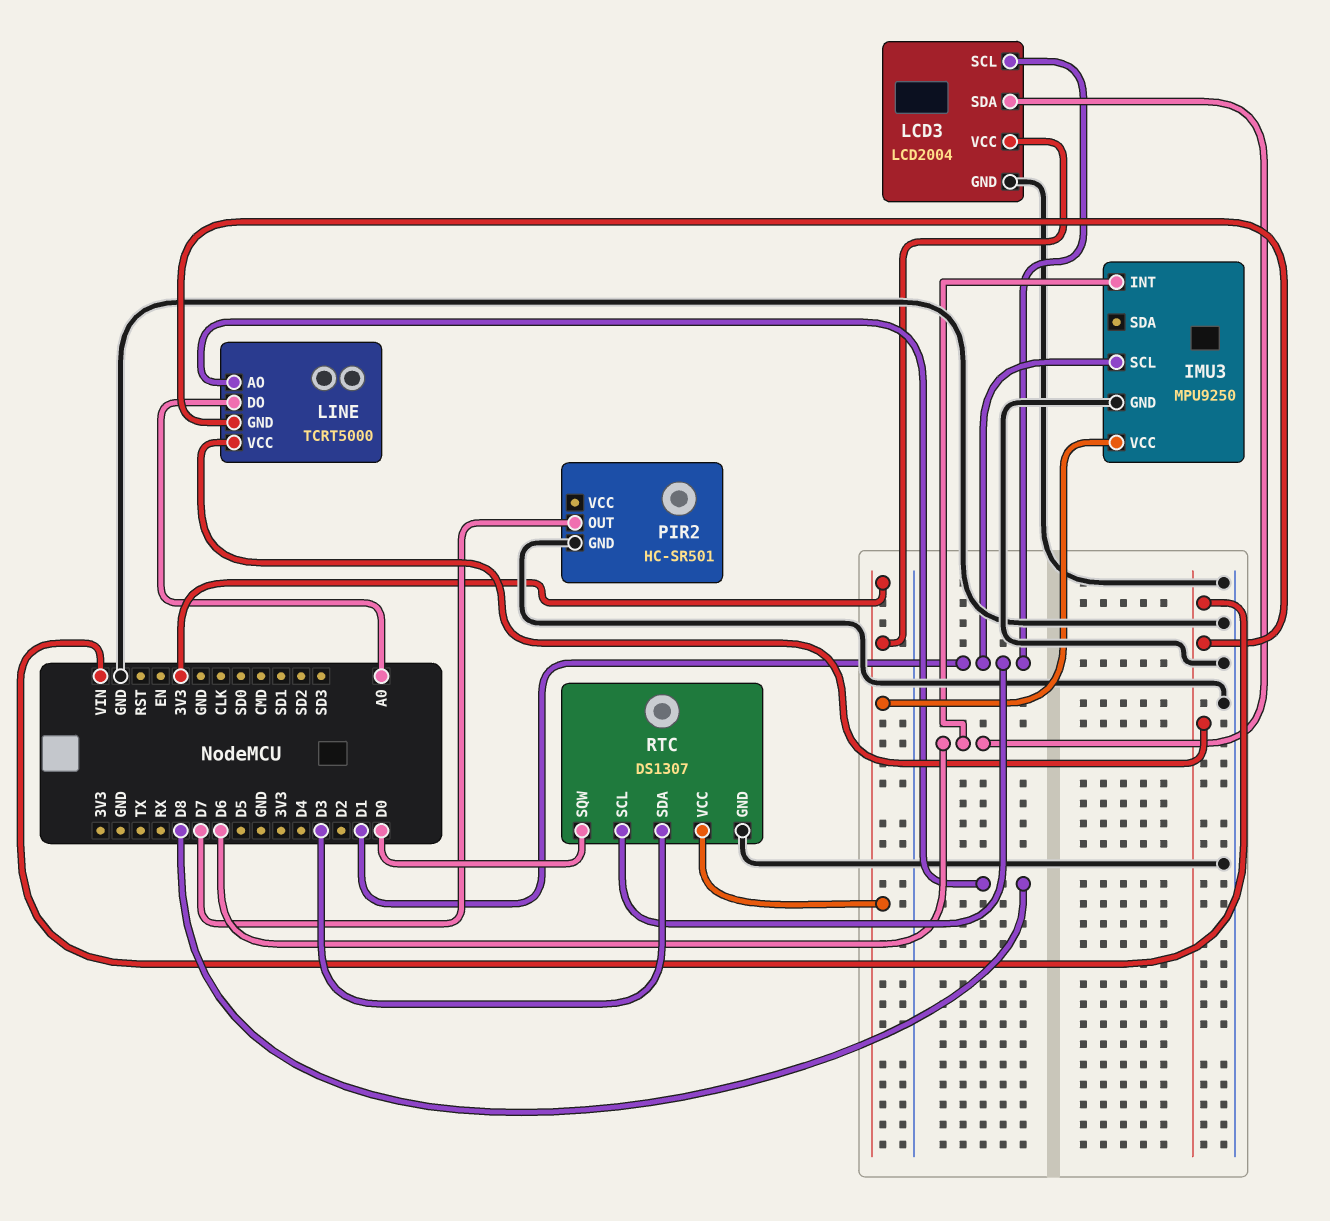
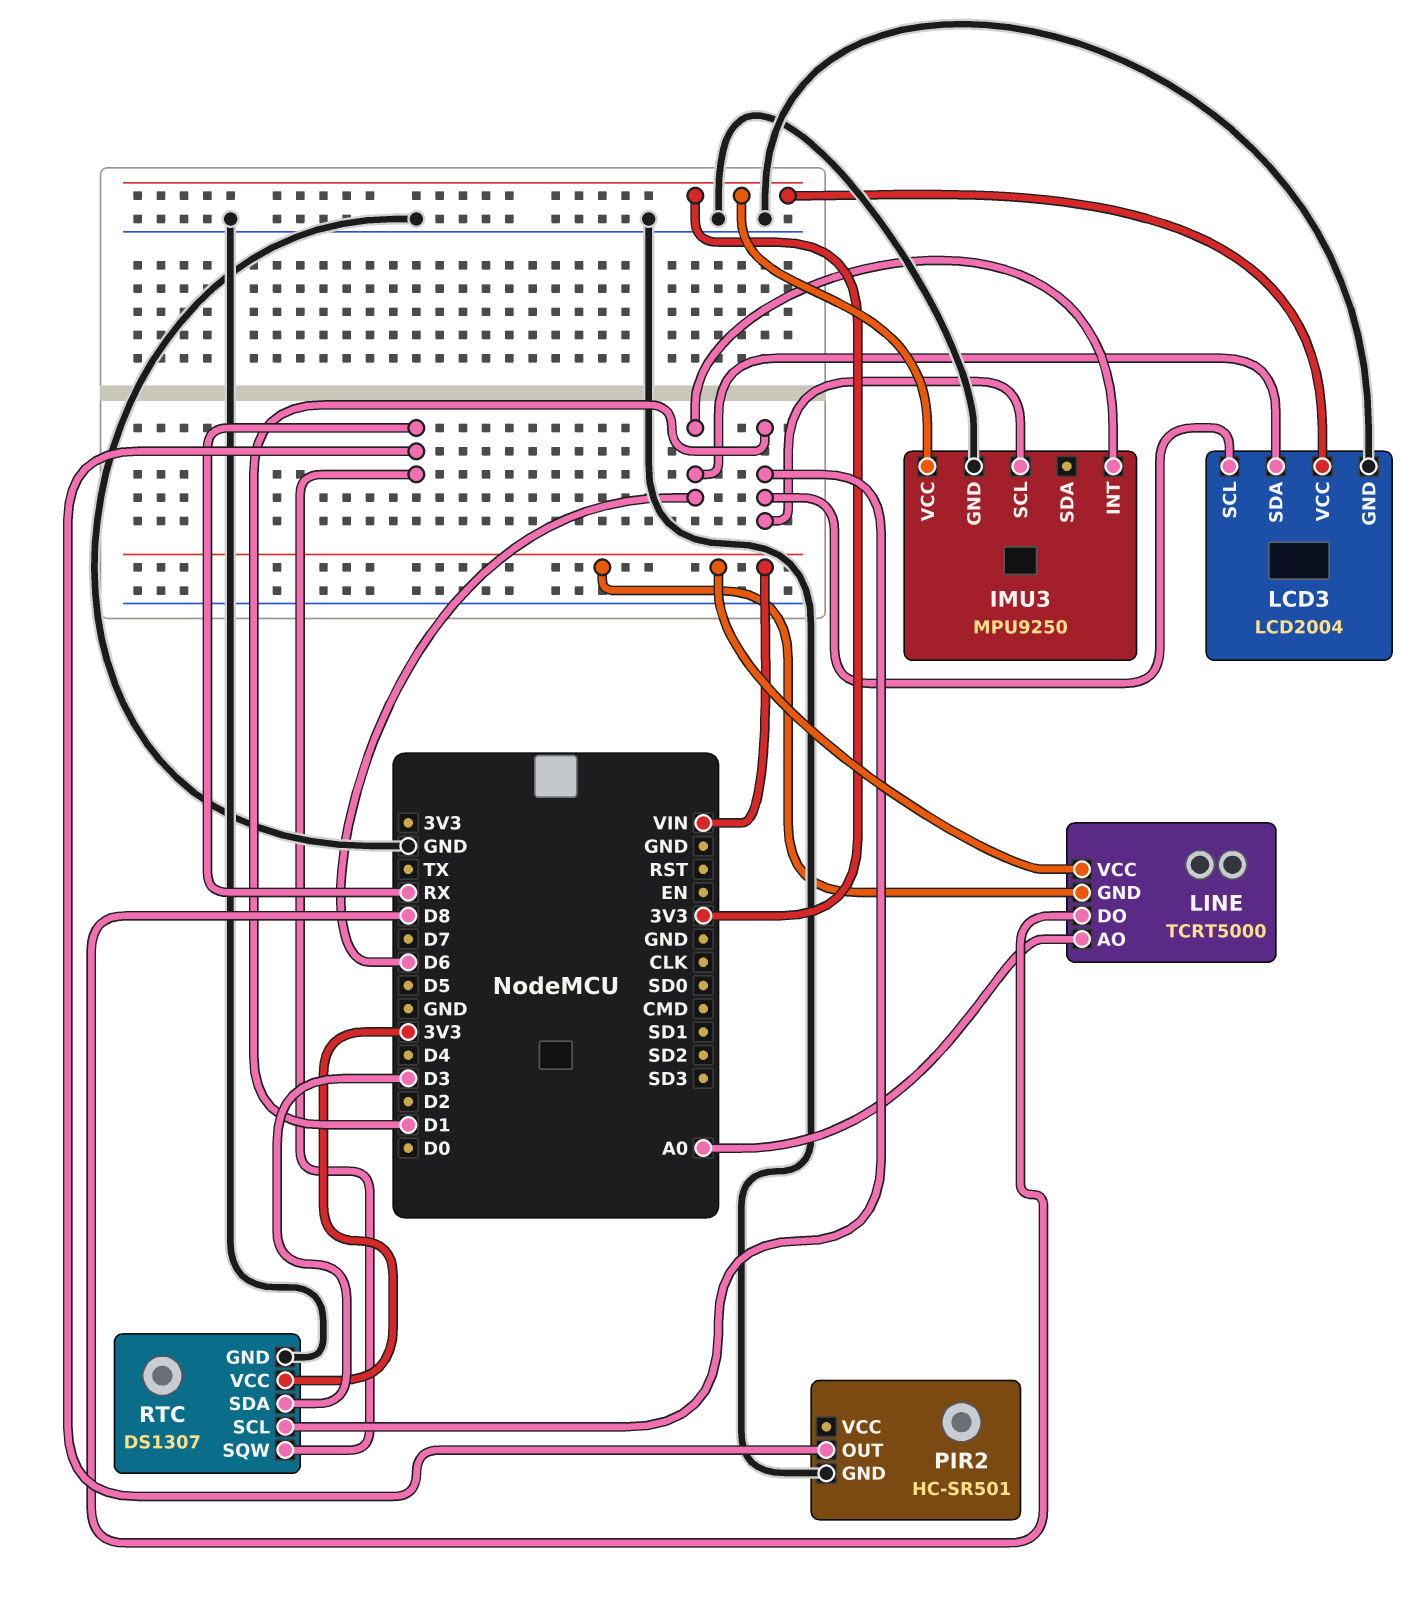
LINE pin AO: D8 -> A0
LINE pin DO: A0 -> D8
PIR2 pin OUT: D7 -> RX
RTC pin SQW: D0 -> RX

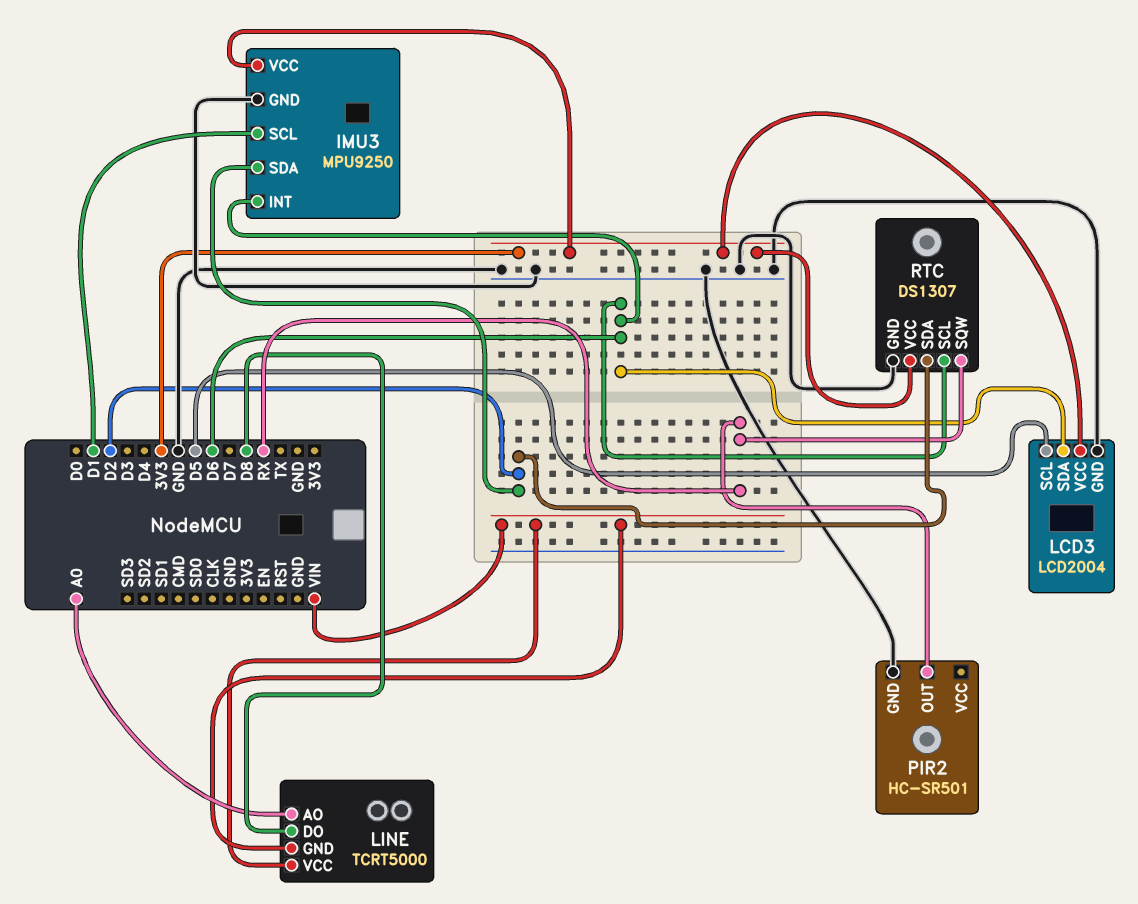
IMU3 pin SDA: none -> D2
LCD3 pin SCL: D1 -> D5
RTC pin SCL: D1 -> D6
RTC pin SDA: D3 -> D2

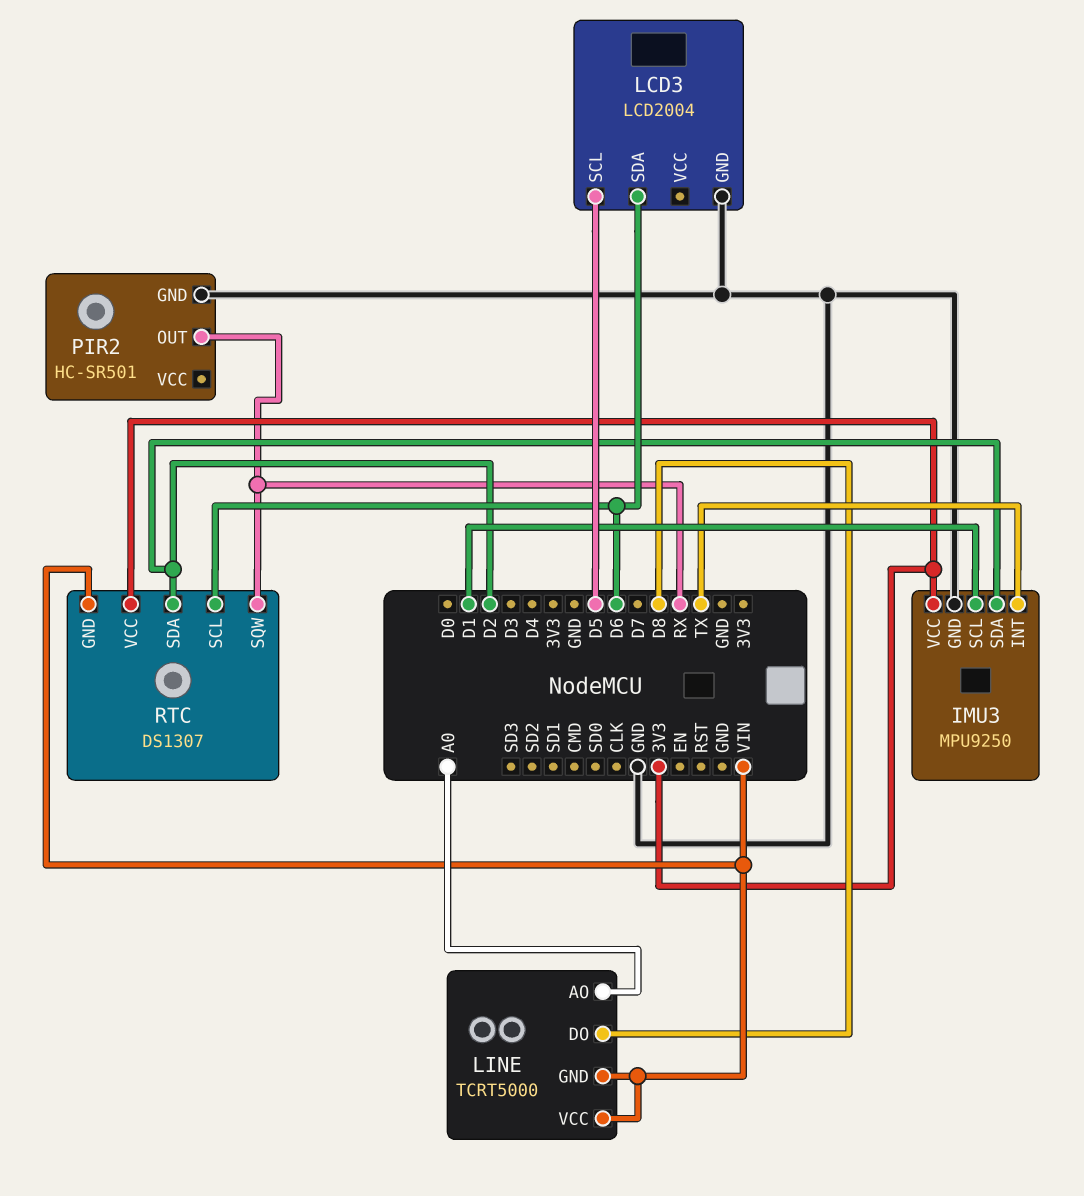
IMU3 pin INT: D6 -> TX
LCD3 pin VCC: 3V3 -> none
RTC pin GND: GND -> VIN

